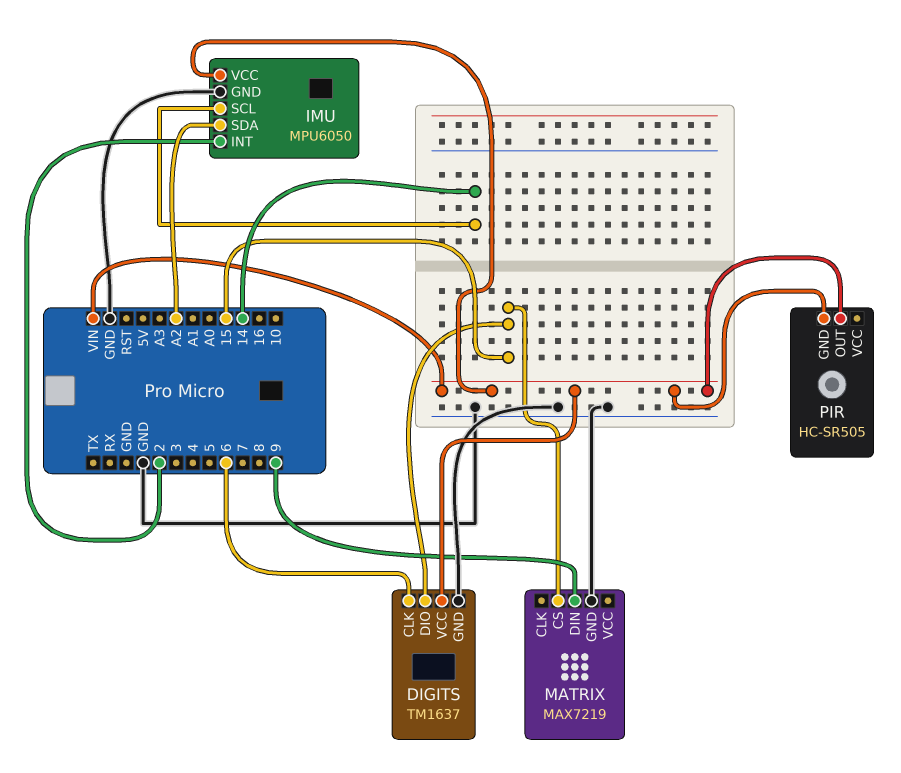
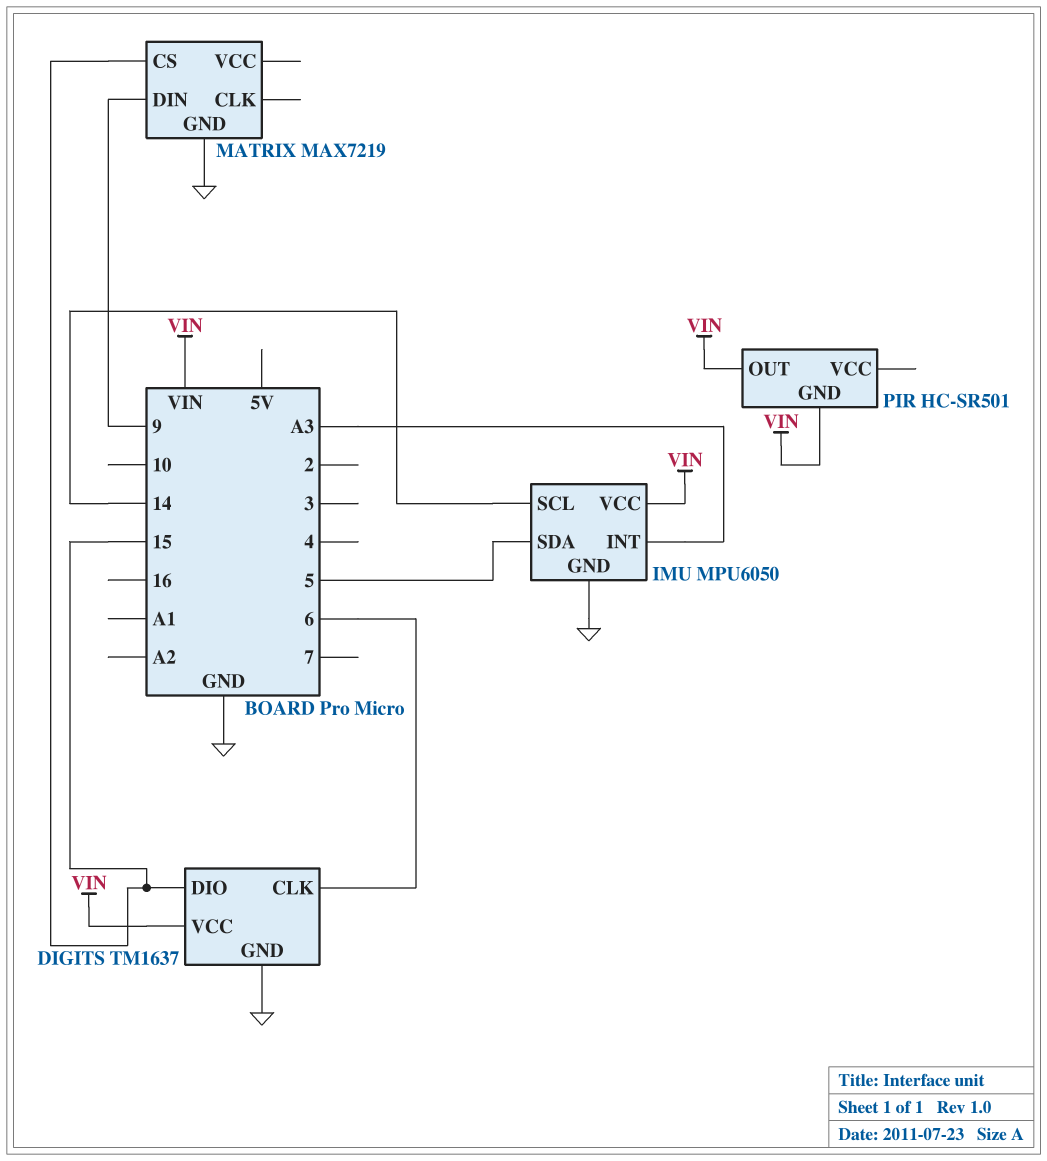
IMU pin INT: 2 -> A3
IMU pin SDA: A2 -> 5
PIR: HC-SR505 -> HC-SR501

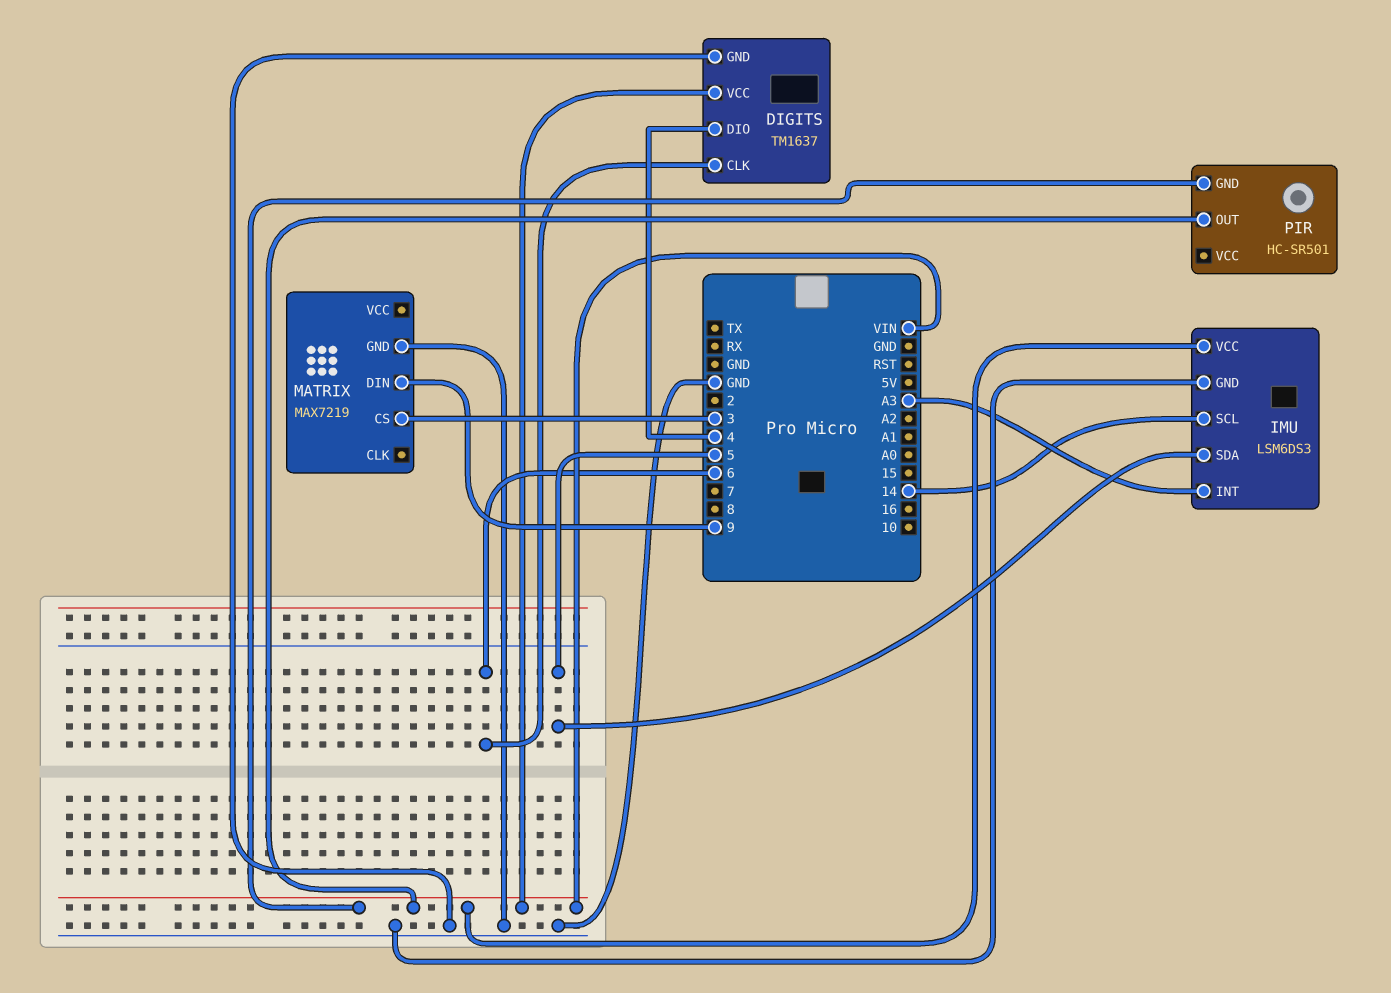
DIGITS pin DIO: 15 -> 4
IMU: MPU6050 -> LSM6DS3
MATRIX pin CS: 15 -> 3

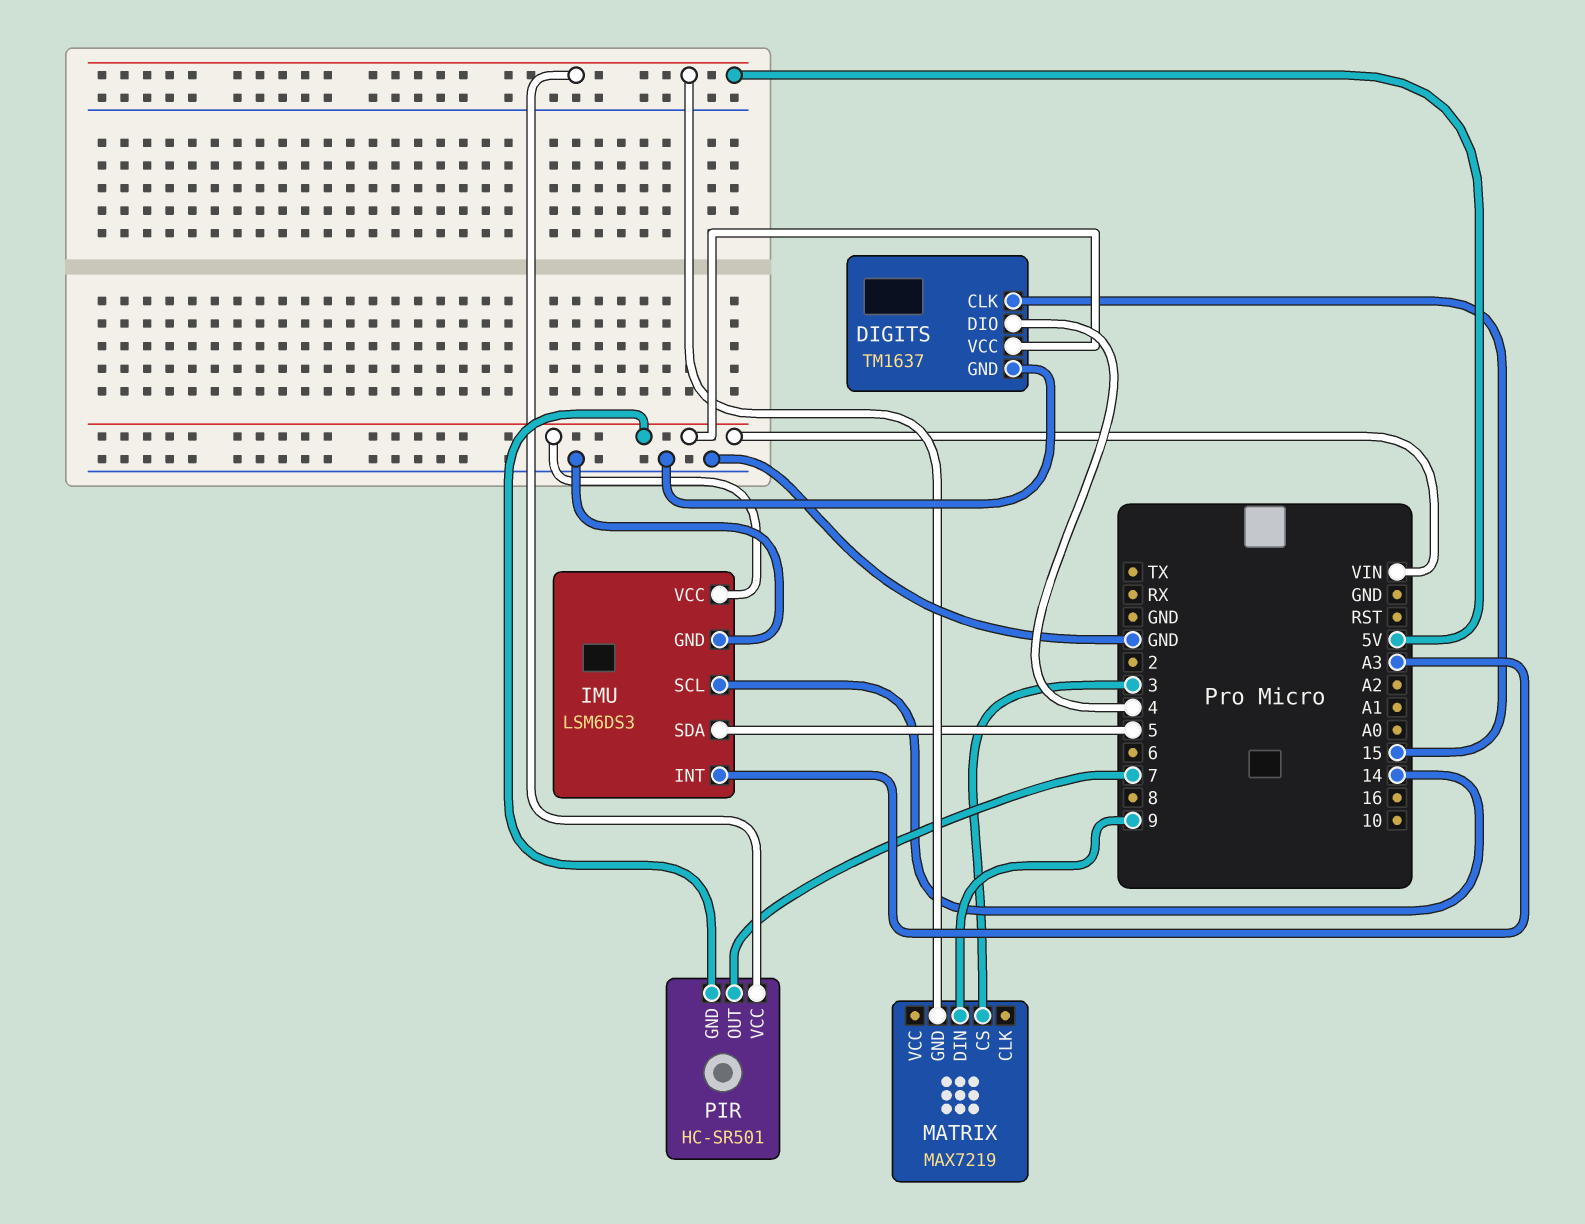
DIGITS pin CLK: 6 -> 15
MATRIX pin GND: GND -> 5V
PIR pin OUT: VIN -> 7
PIR pin VCC: none -> 5V

